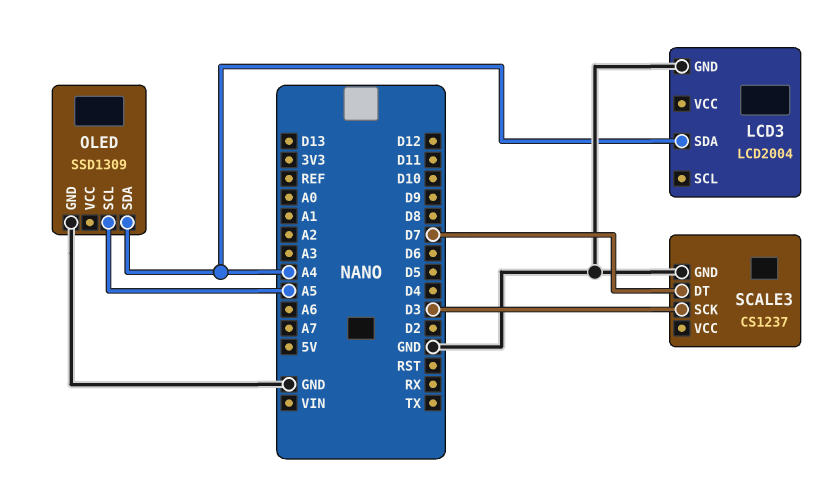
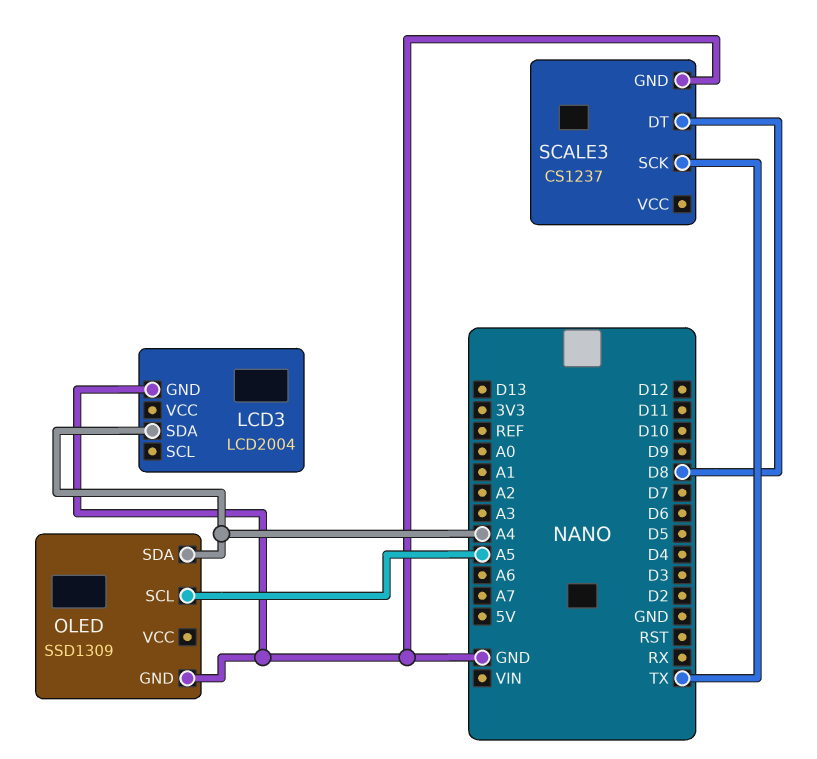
SCALE3 pin DT: D7 -> D8
SCALE3 pin SCK: D3 -> TX

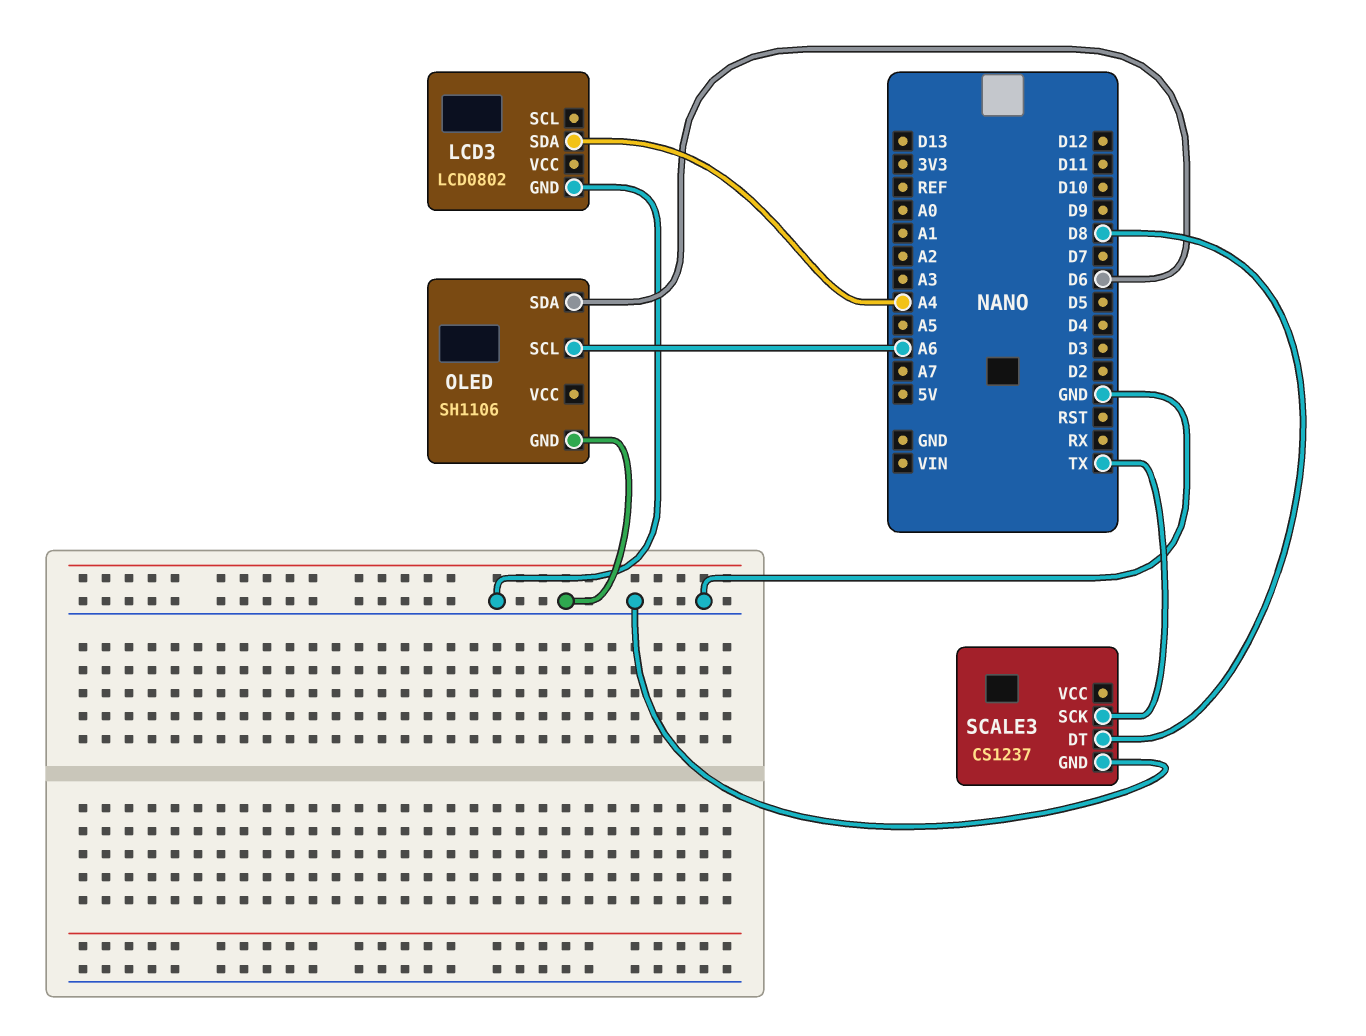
LCD3: LCD2004 -> LCD0802
OLED: SSD1309 -> SH1106
OLED pin SCL: A5 -> A6
OLED pin SDA: A4 -> D6

